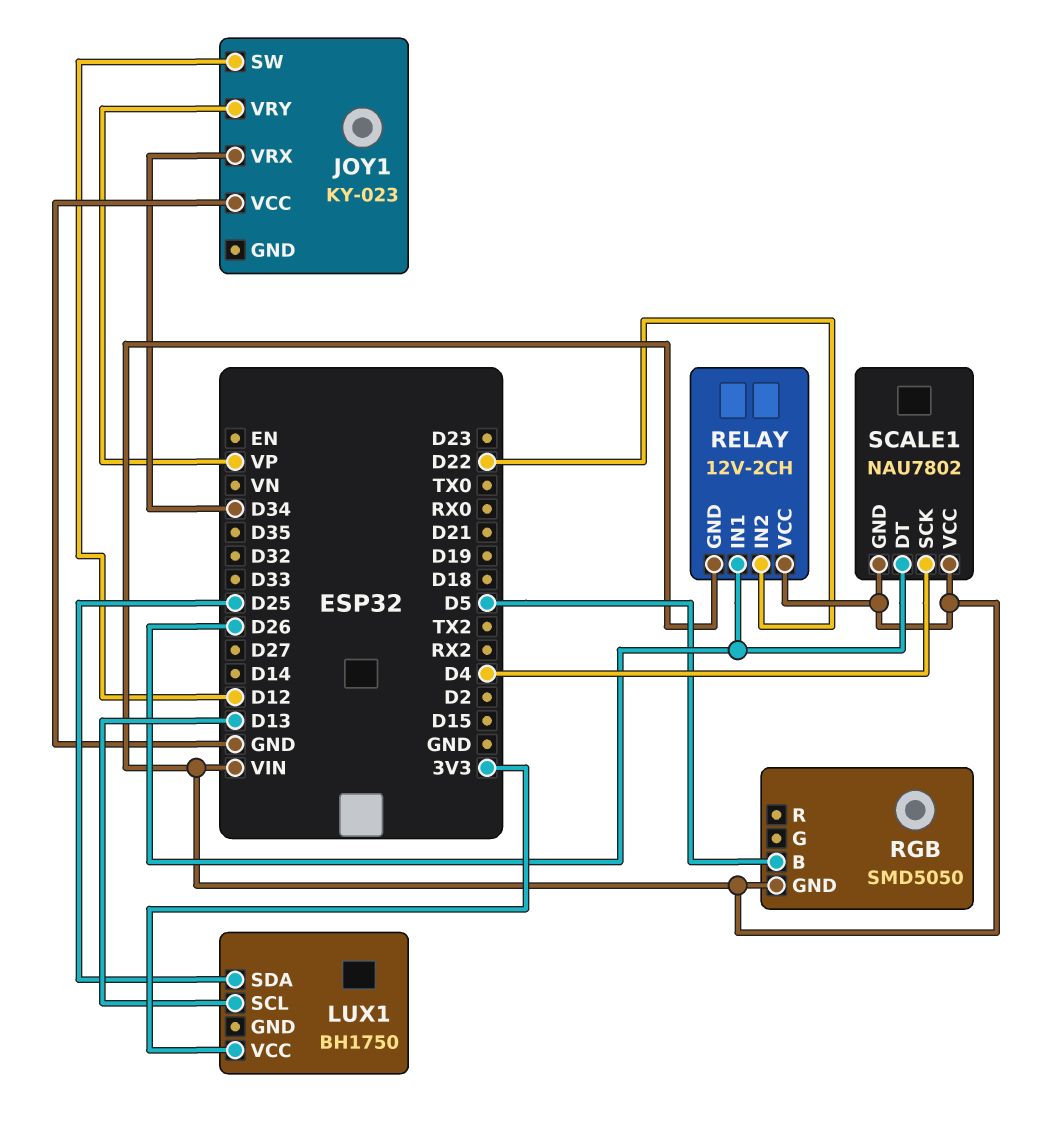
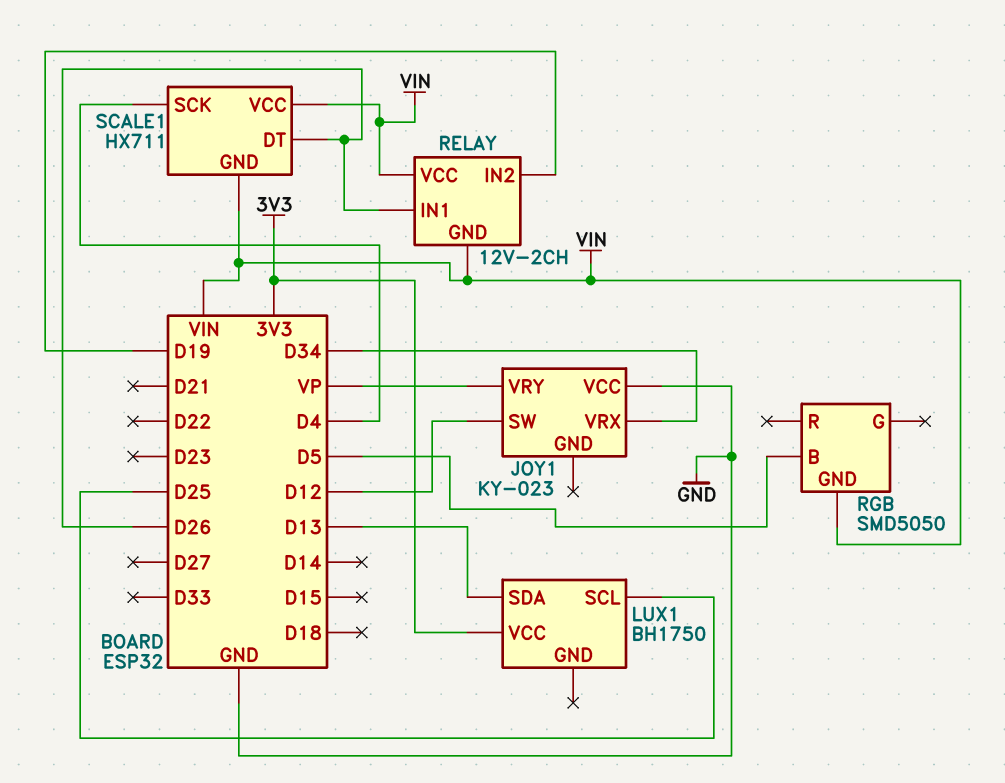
LUX1 pin SCL: D13 -> D25
LUX1 pin SDA: D25 -> D13
RELAY pin IN2: D22 -> D19
SCALE1: NAU7802 -> HX711

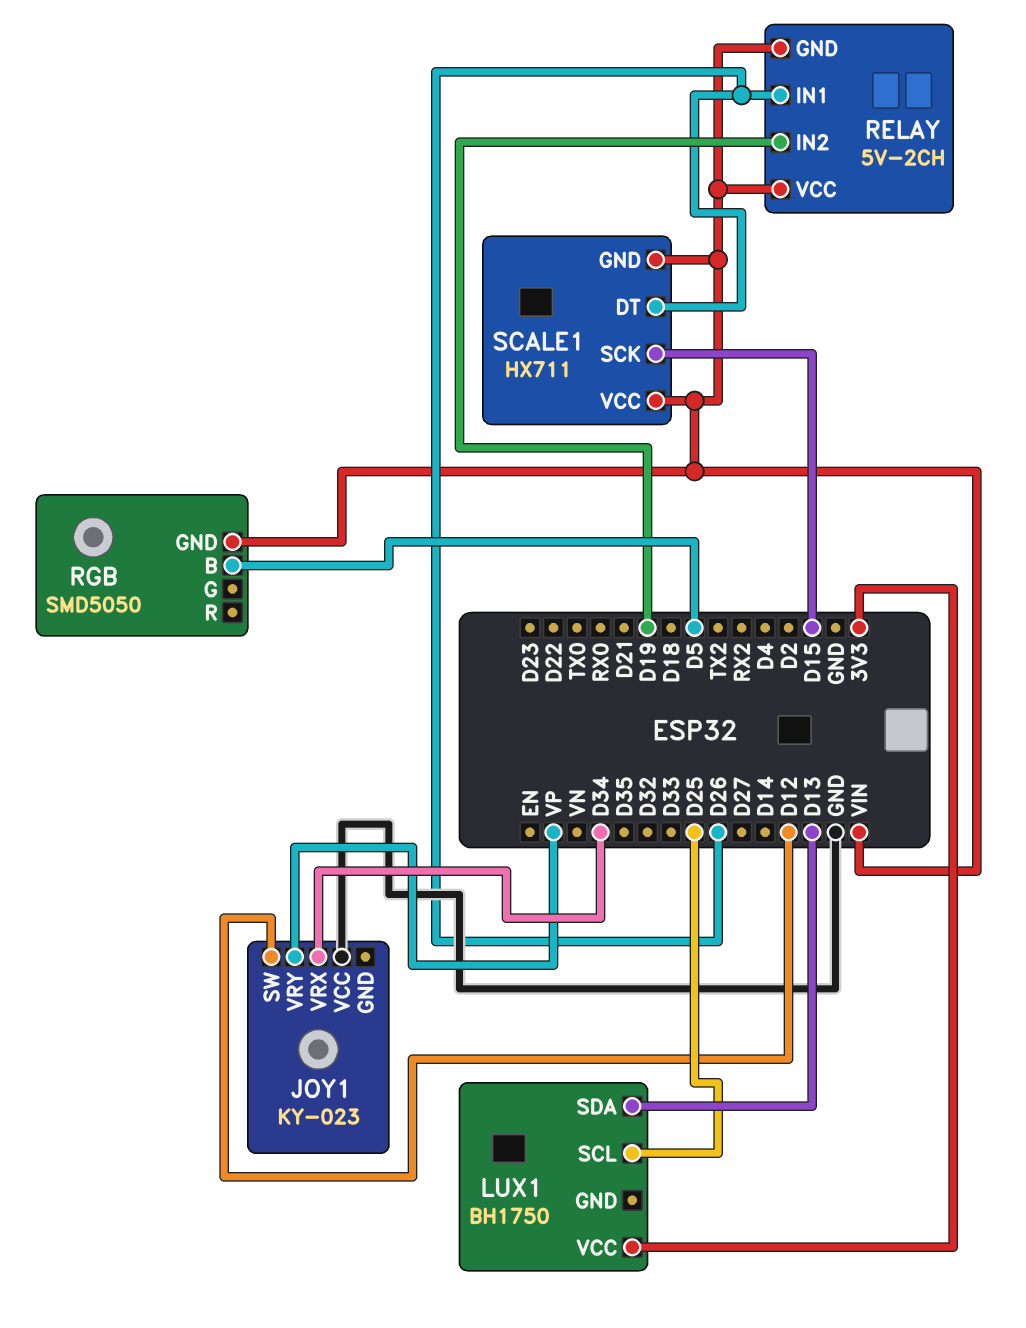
RELAY: 12V-2CH -> 5V-2CH
SCALE1 pin SCK: D4 -> D15

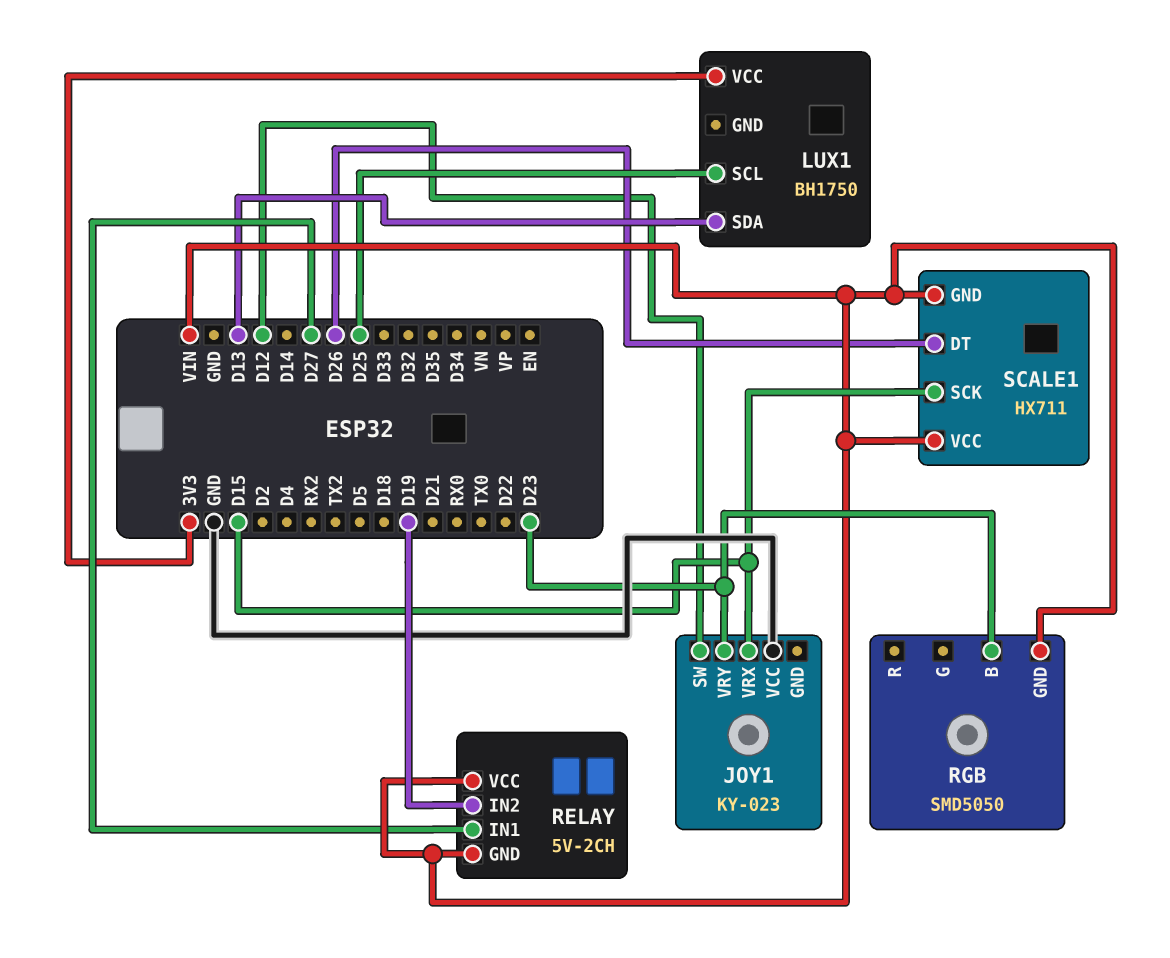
JOY1 pin VRX: D34 -> D15
JOY1 pin VRY: VP -> D23
RELAY pin IN1: D26 -> D27
RGB pin B: D5 -> D23

